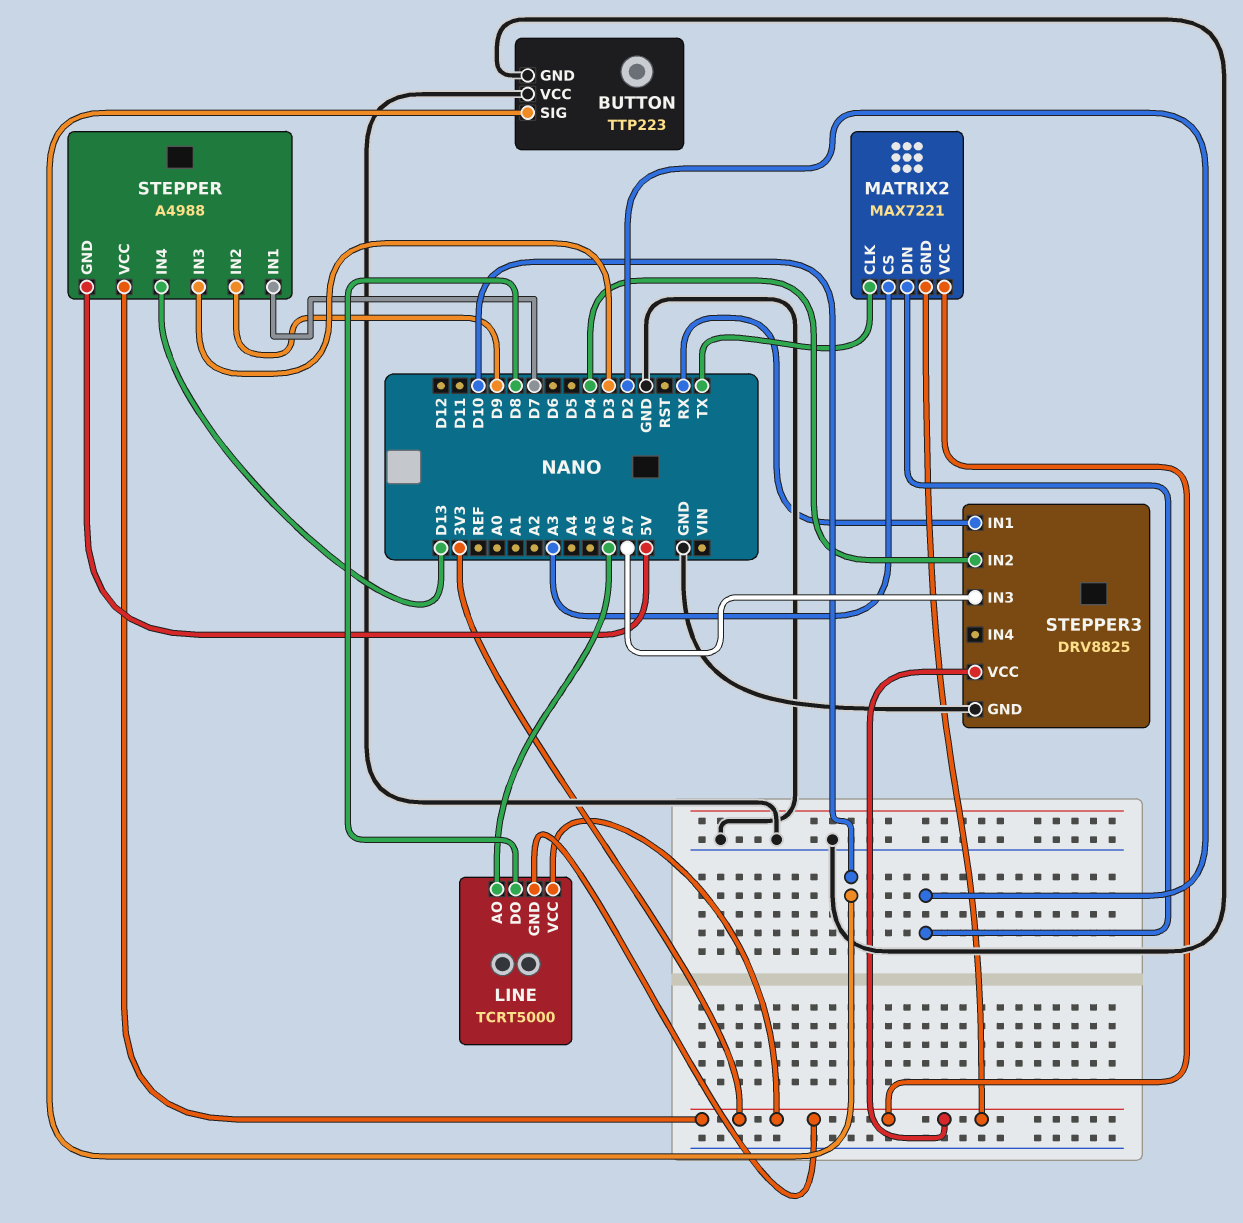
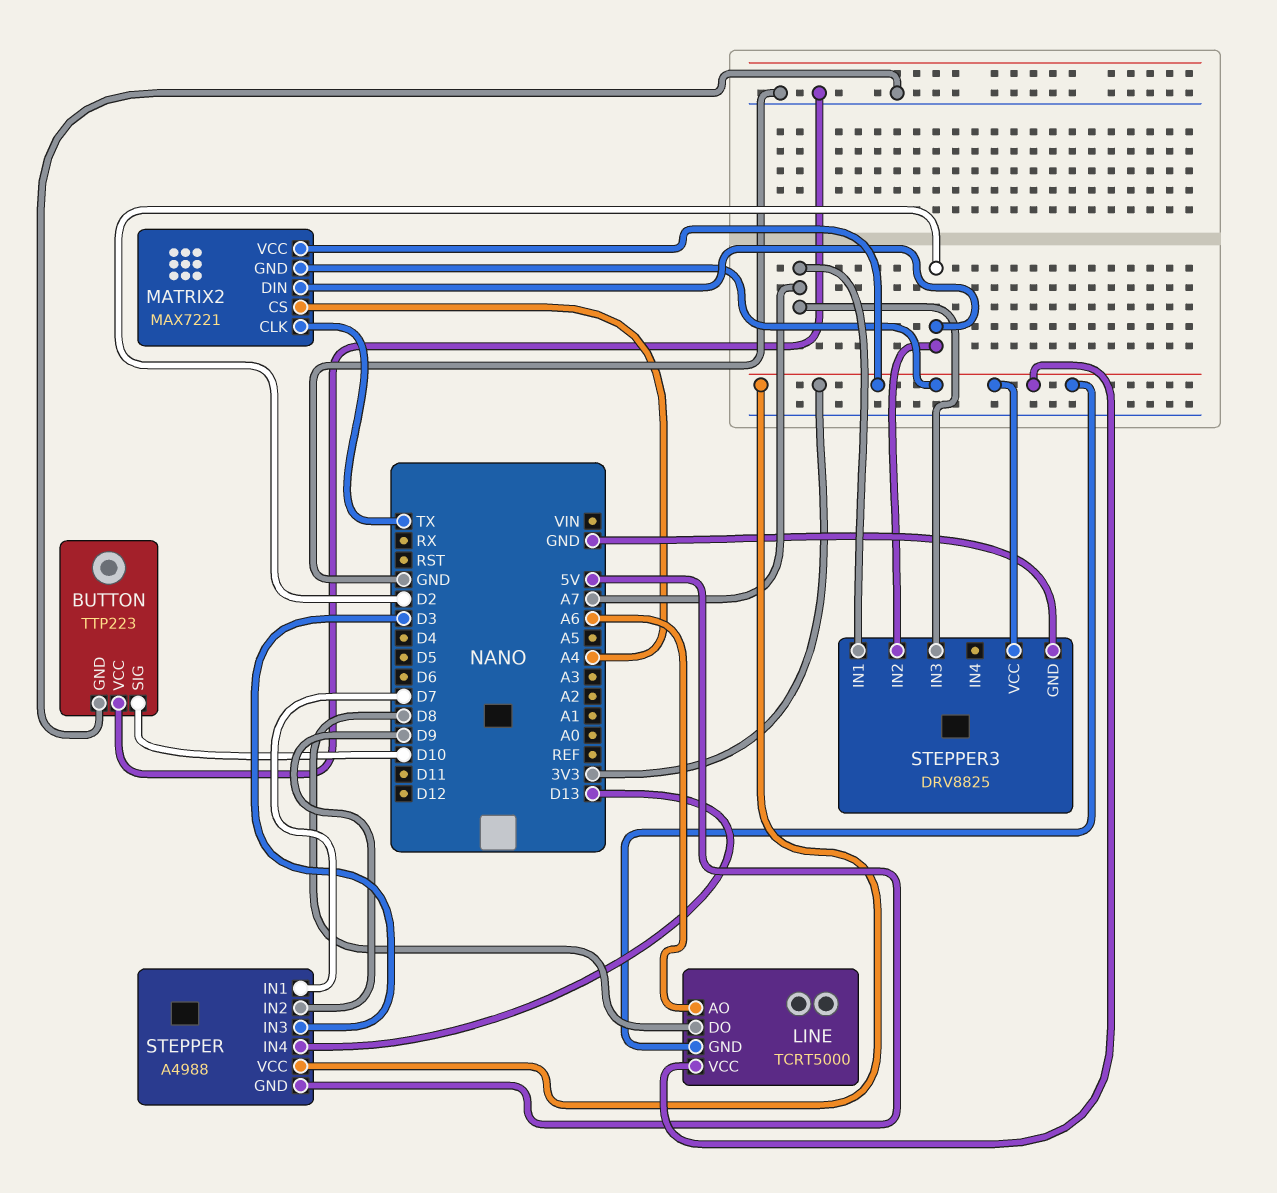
MATRIX2 pin CS: A3 -> A4
STEPPER3 pin IN1: RX -> A7
STEPPER3 pin IN2: D4 -> D2

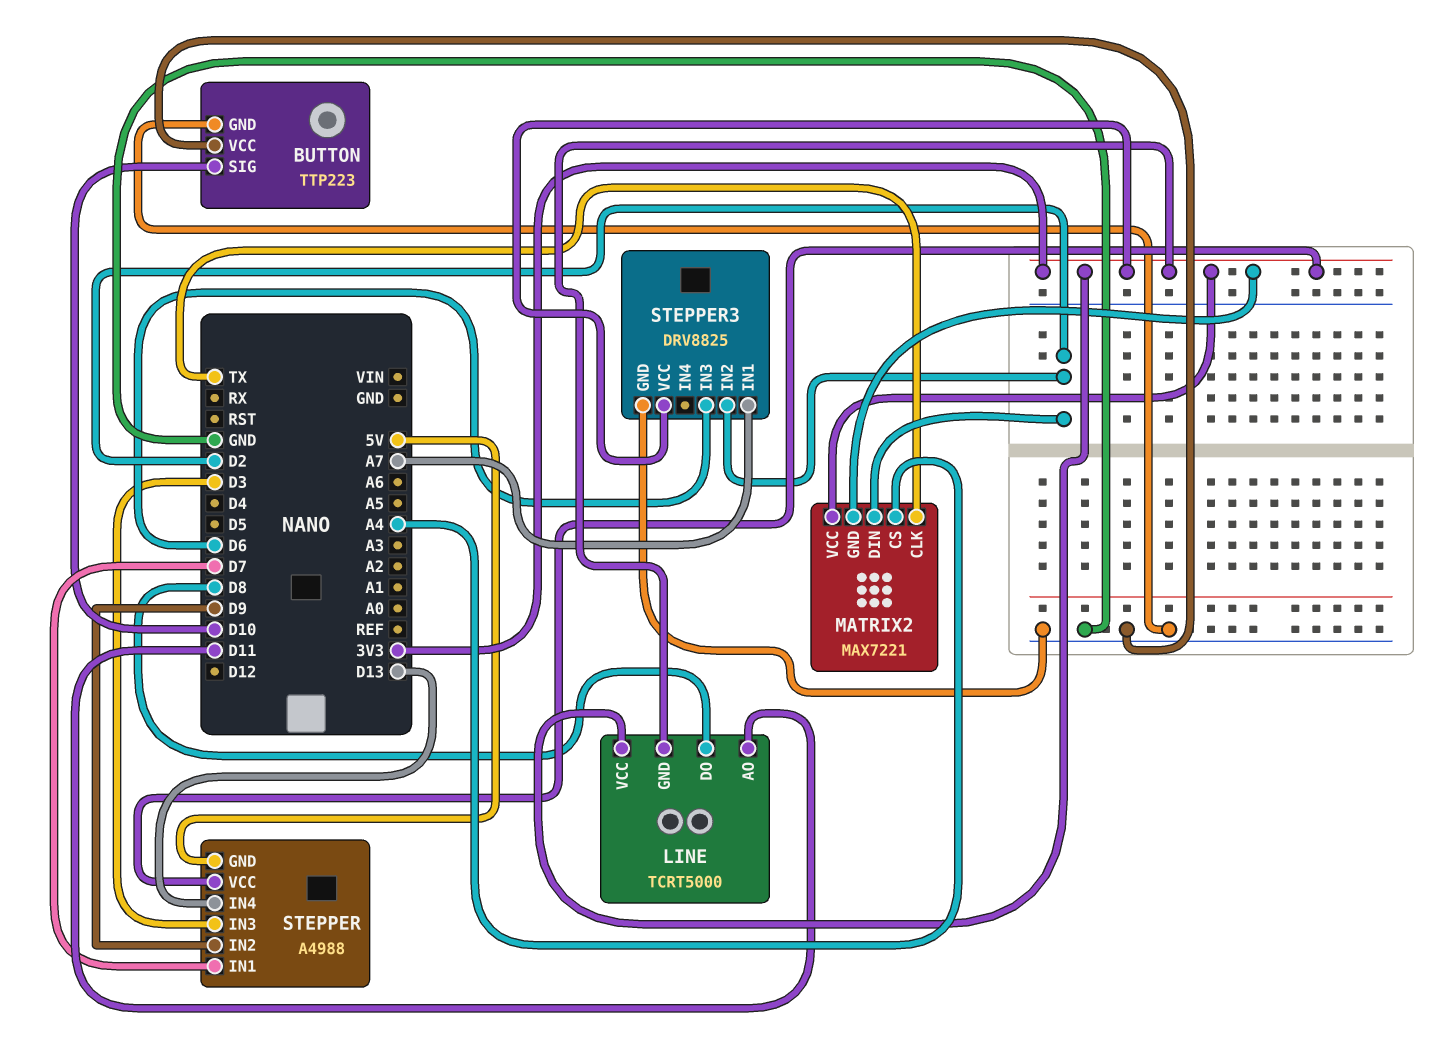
LINE pin AO: A6 -> D11
STEPPER3 pin IN3: A7 -> D6

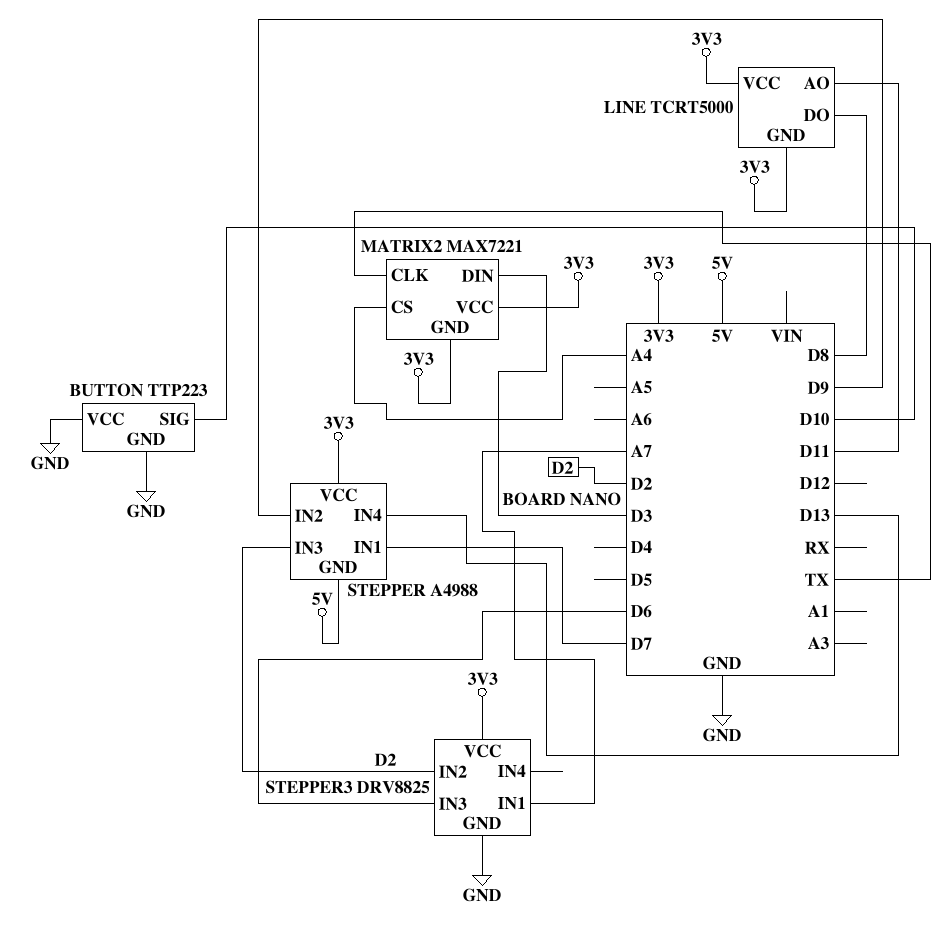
MATRIX2 pin DIN: D2 -> D3
STEPPER pin IN3: D3 -> D2

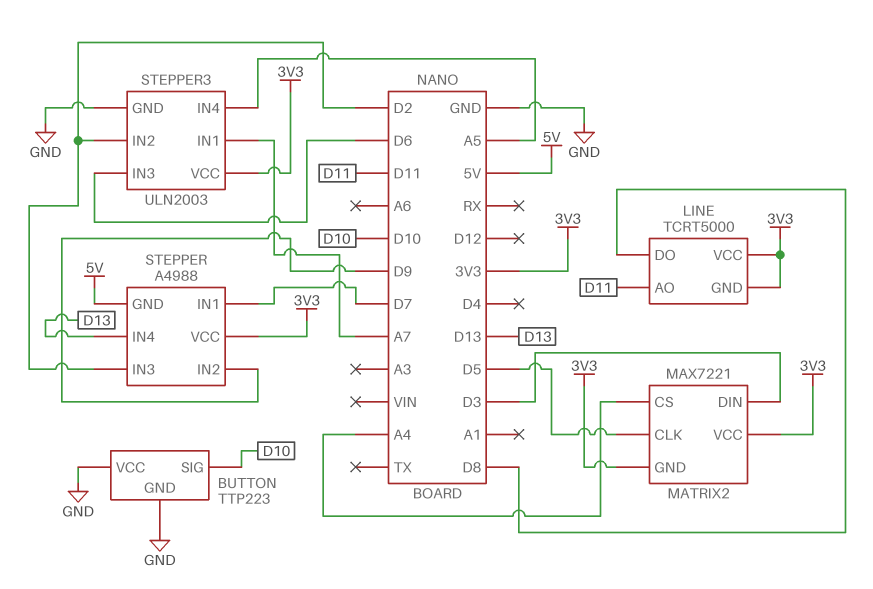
MATRIX2 pin CLK: TX -> D5
STEPPER3: DRV8825 -> ULN2003
STEPPER3 pin IN4: none -> A5

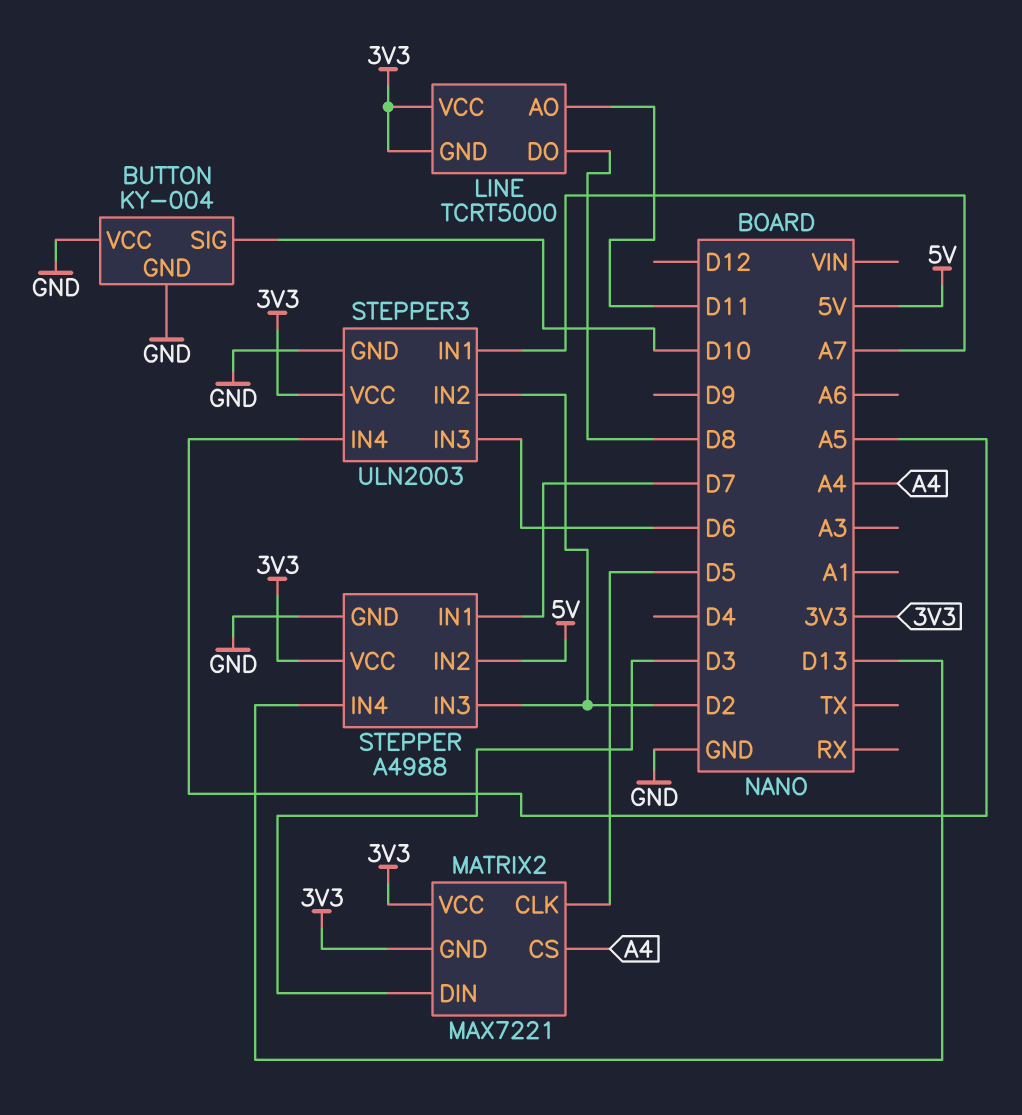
BUTTON: TTP223 -> KY-004
STEPPER pin GND: 5V -> GND
STEPPER pin IN2: D9 -> 5V

